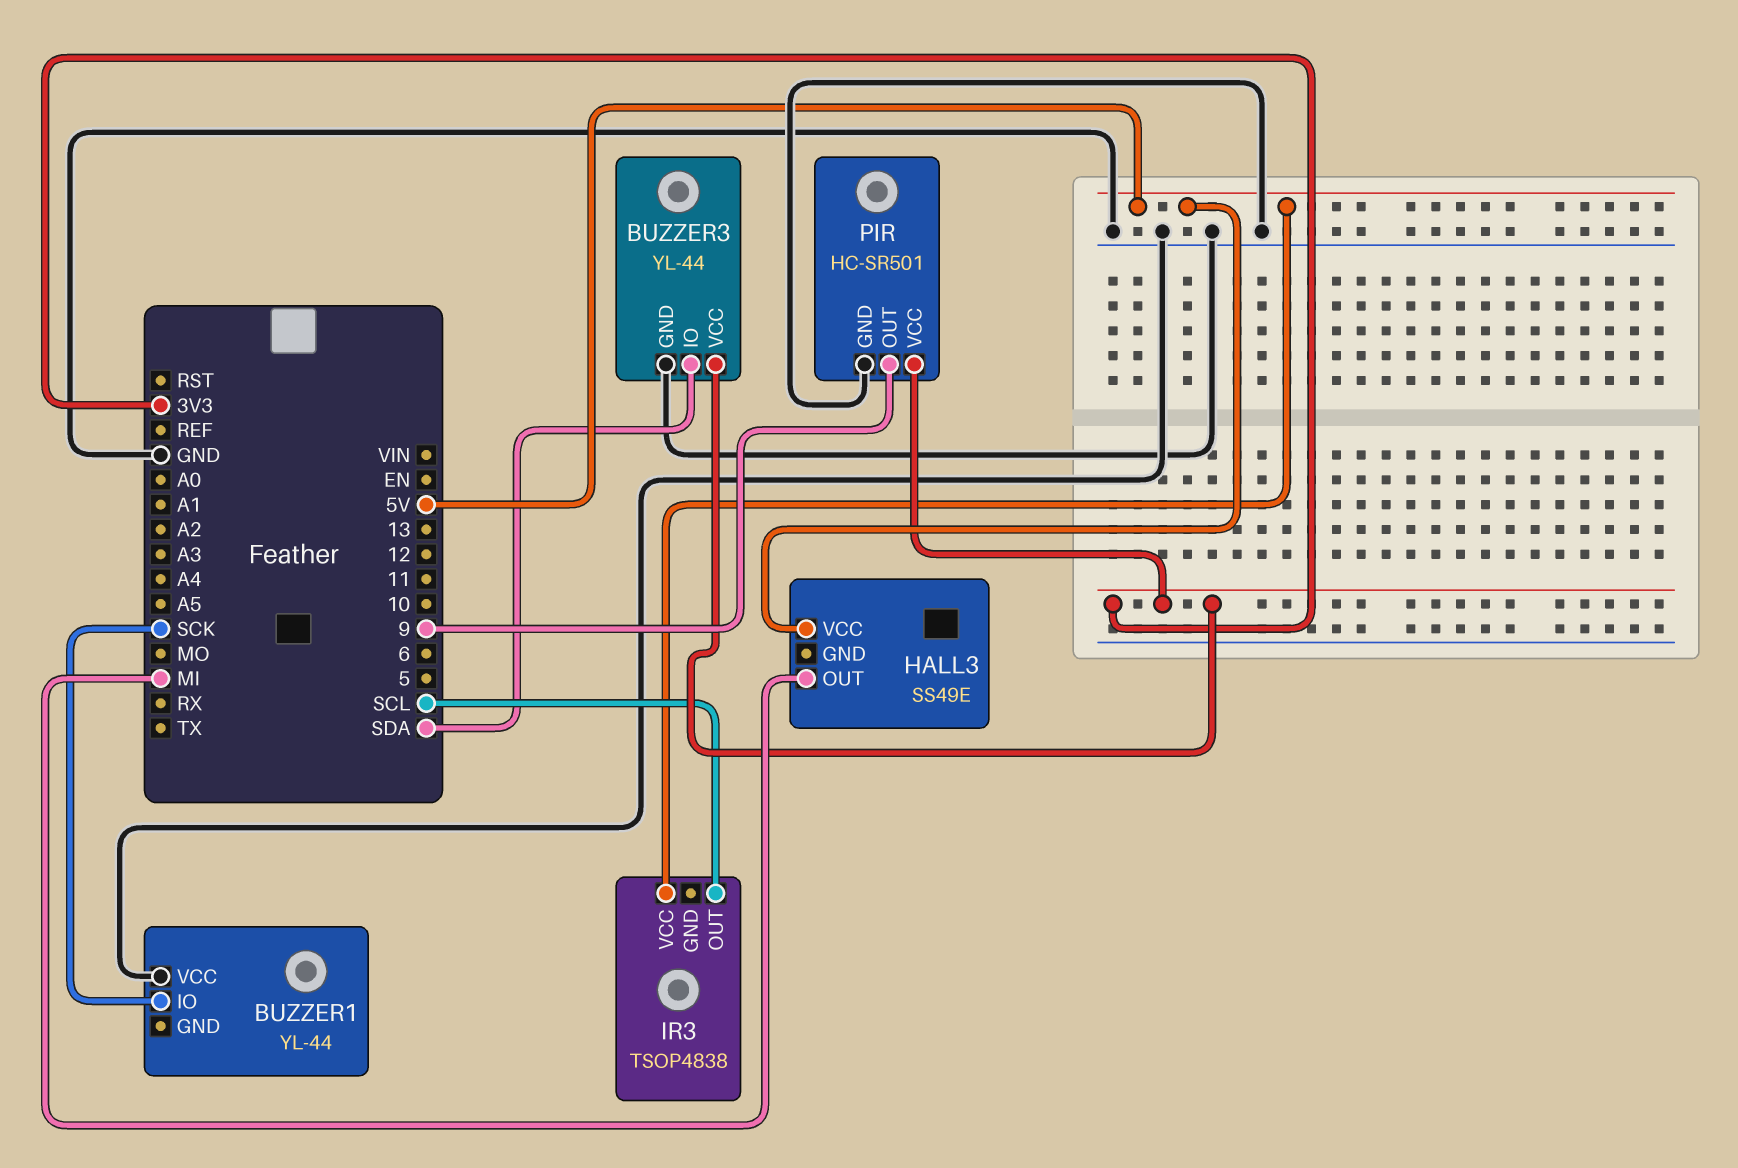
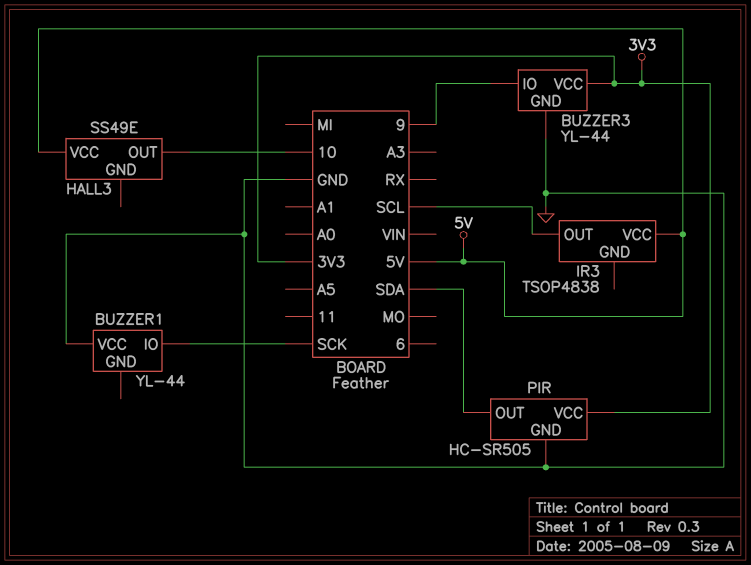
BUZZER3 pin IO: SDA -> 9
HALL3 pin OUT: MI -> 10
PIR: HC-SR501 -> HC-SR505
PIR pin OUT: 9 -> SDA

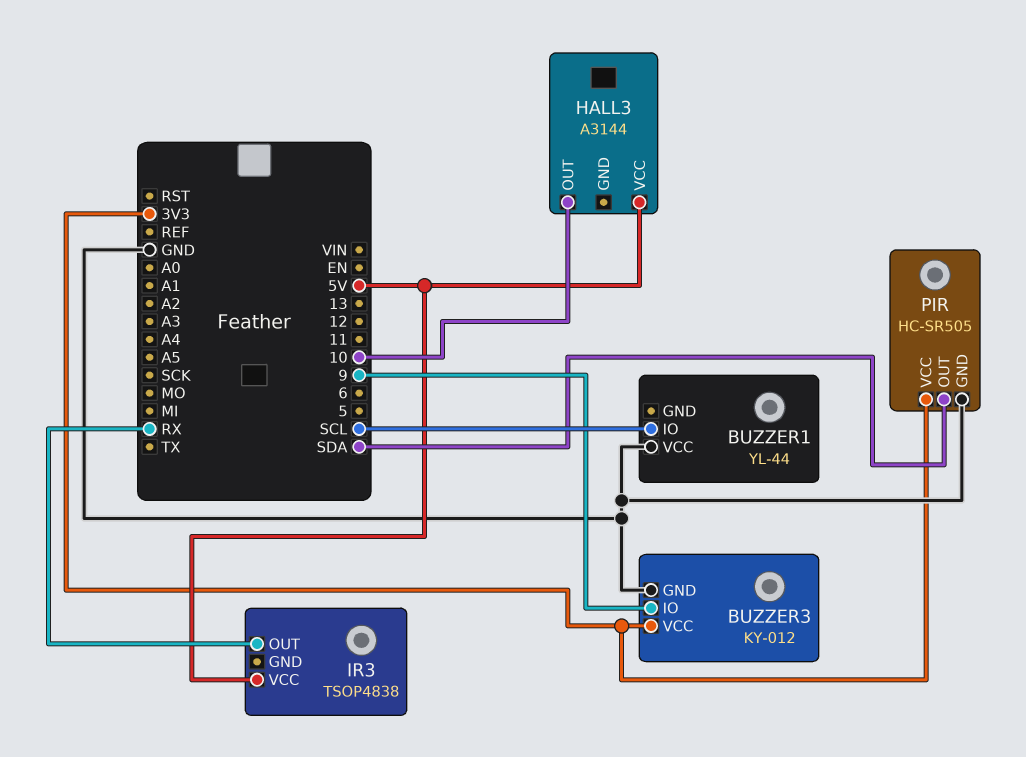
BUZZER1 pin IO: SCK -> SCL
BUZZER3: YL-44 -> KY-012
HALL3: SS49E -> A3144
IR3 pin OUT: SCL -> RX

